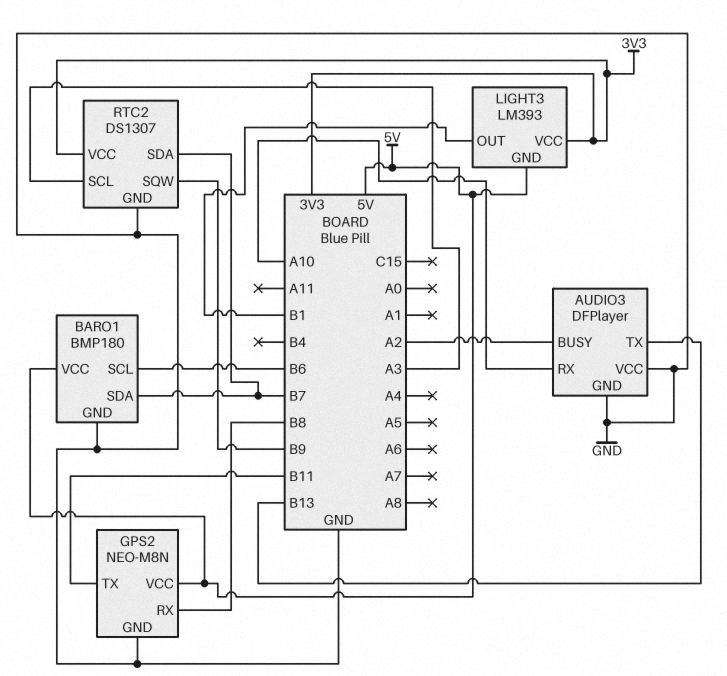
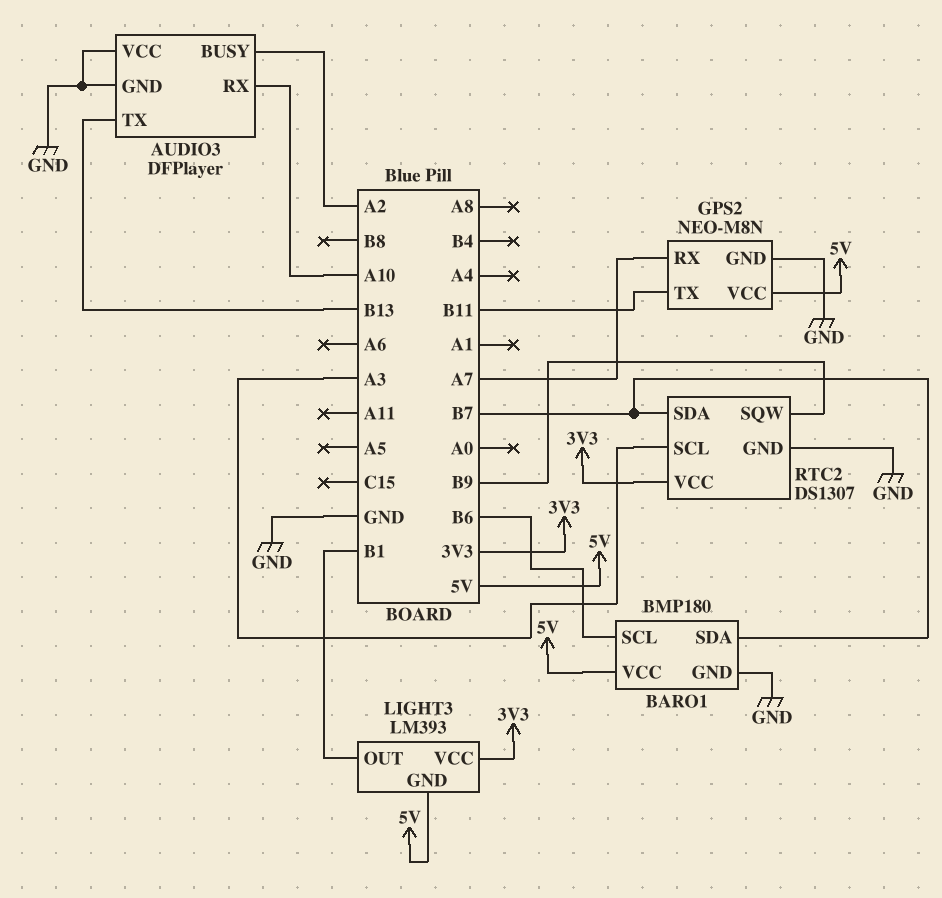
GPS2 pin RX: B8 -> A7

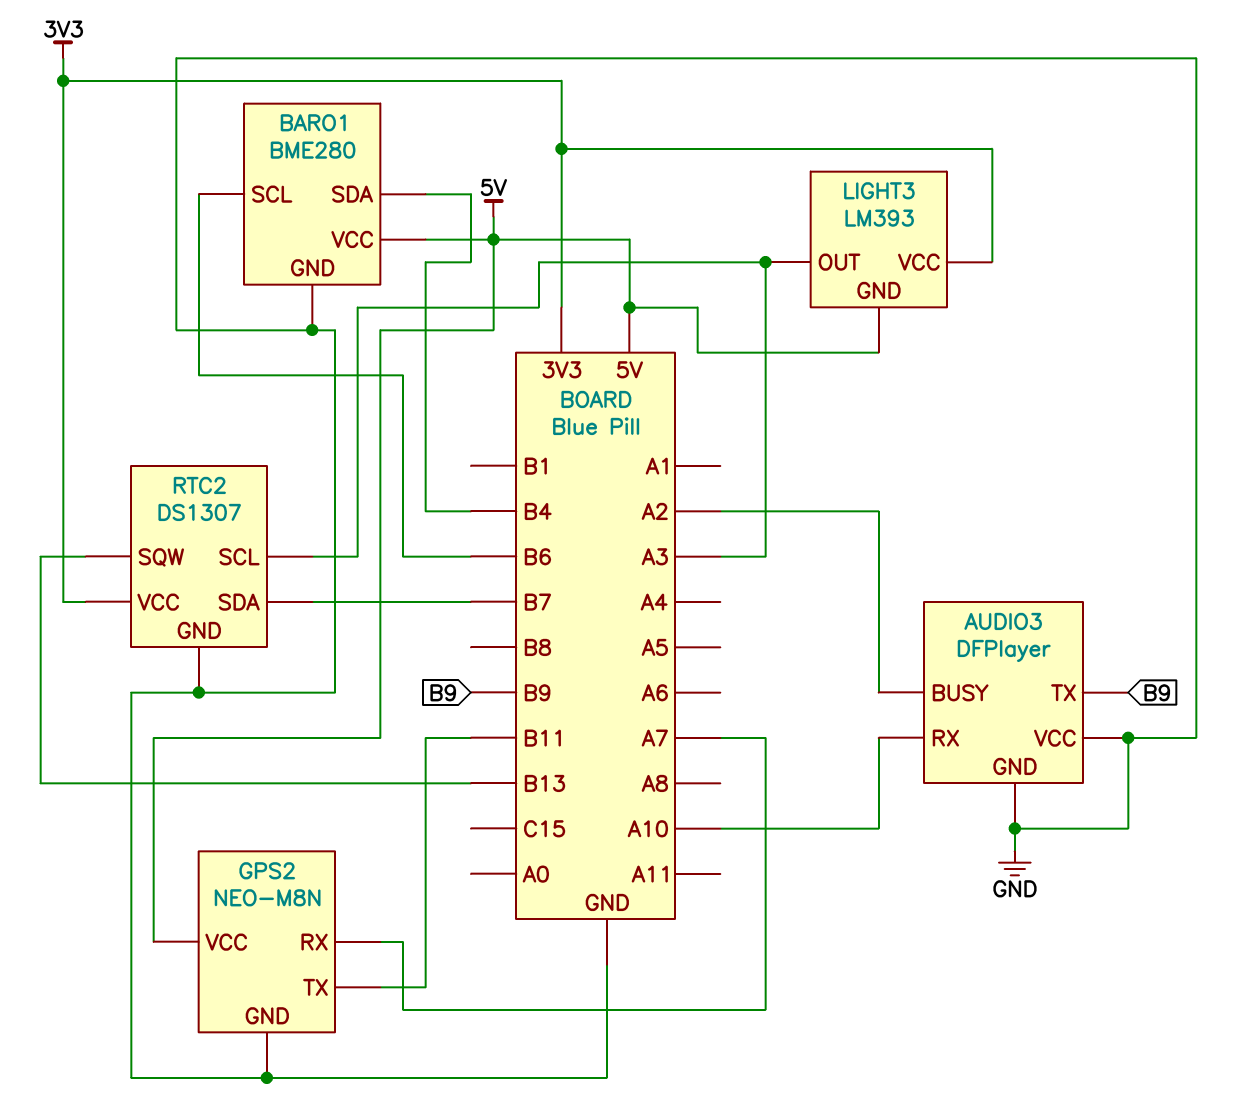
AUDIO3 pin TX: B13 -> B9
BARO1: BMP180 -> BME280
BARO1 pin SDA: B7 -> B4
LIGHT3 pin OUT: B1 -> A3
RTC2 pin SQW: B9 -> B13

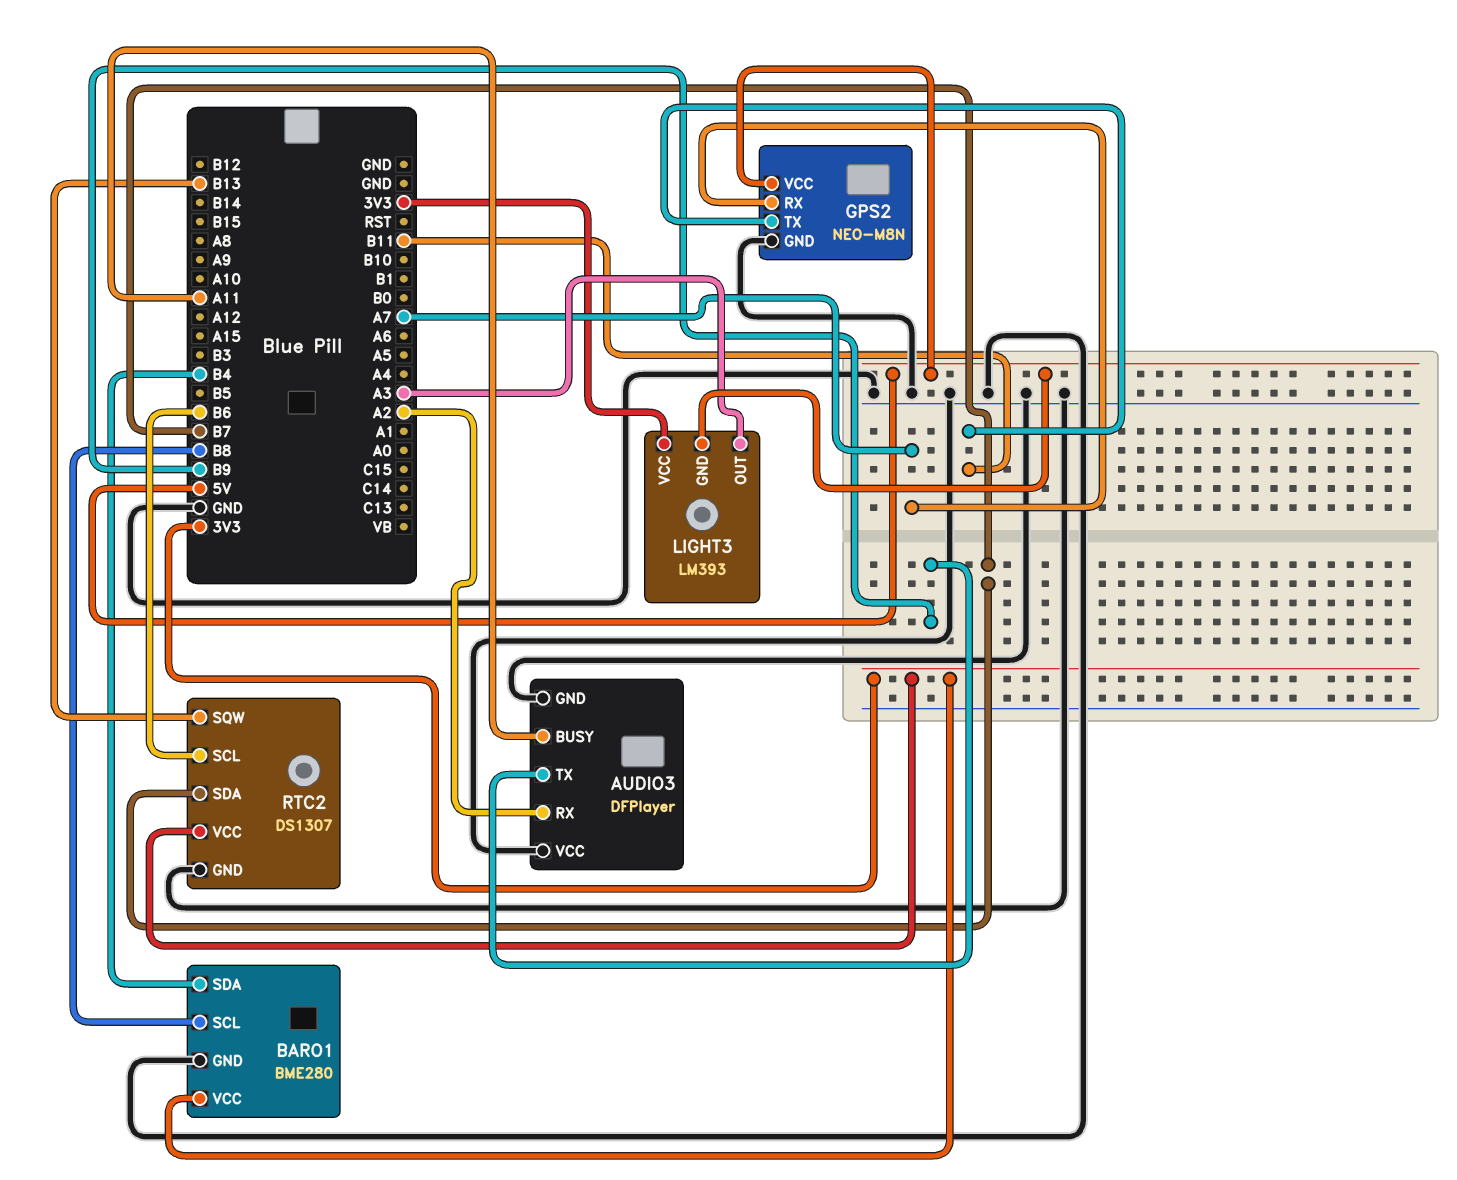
AUDIO3 pin BUSY: A2 -> A11
AUDIO3 pin RX: A10 -> A2
BARO1 pin SCL: B6 -> B8
BARO1 pin VCC: 5V -> 3V3
RTC2 pin SCL: A3 -> B6

